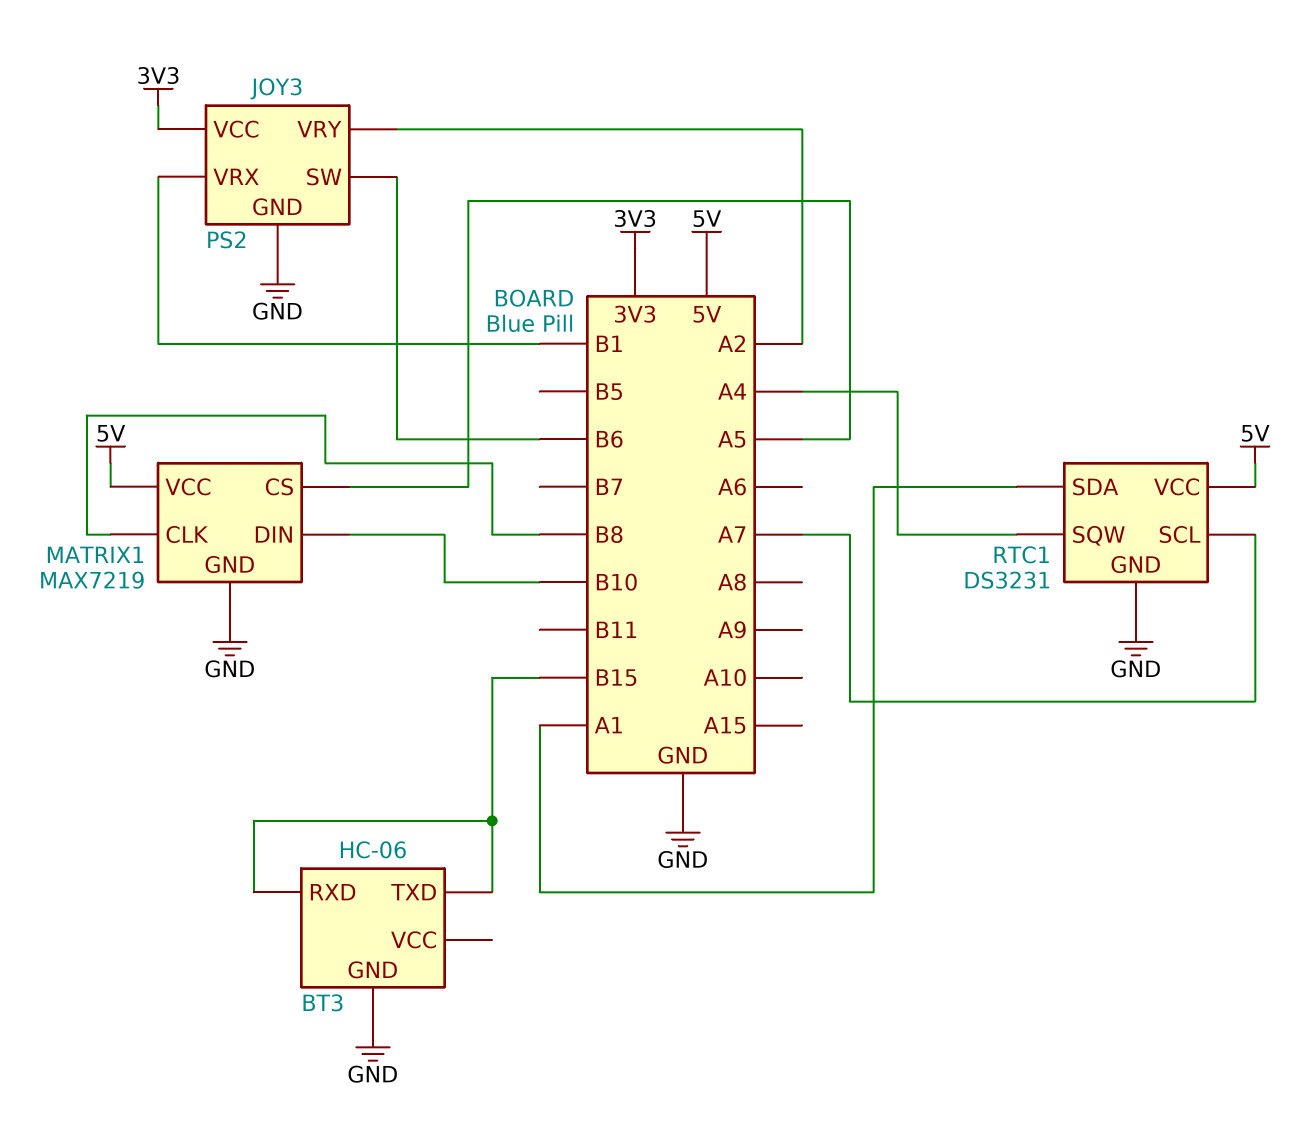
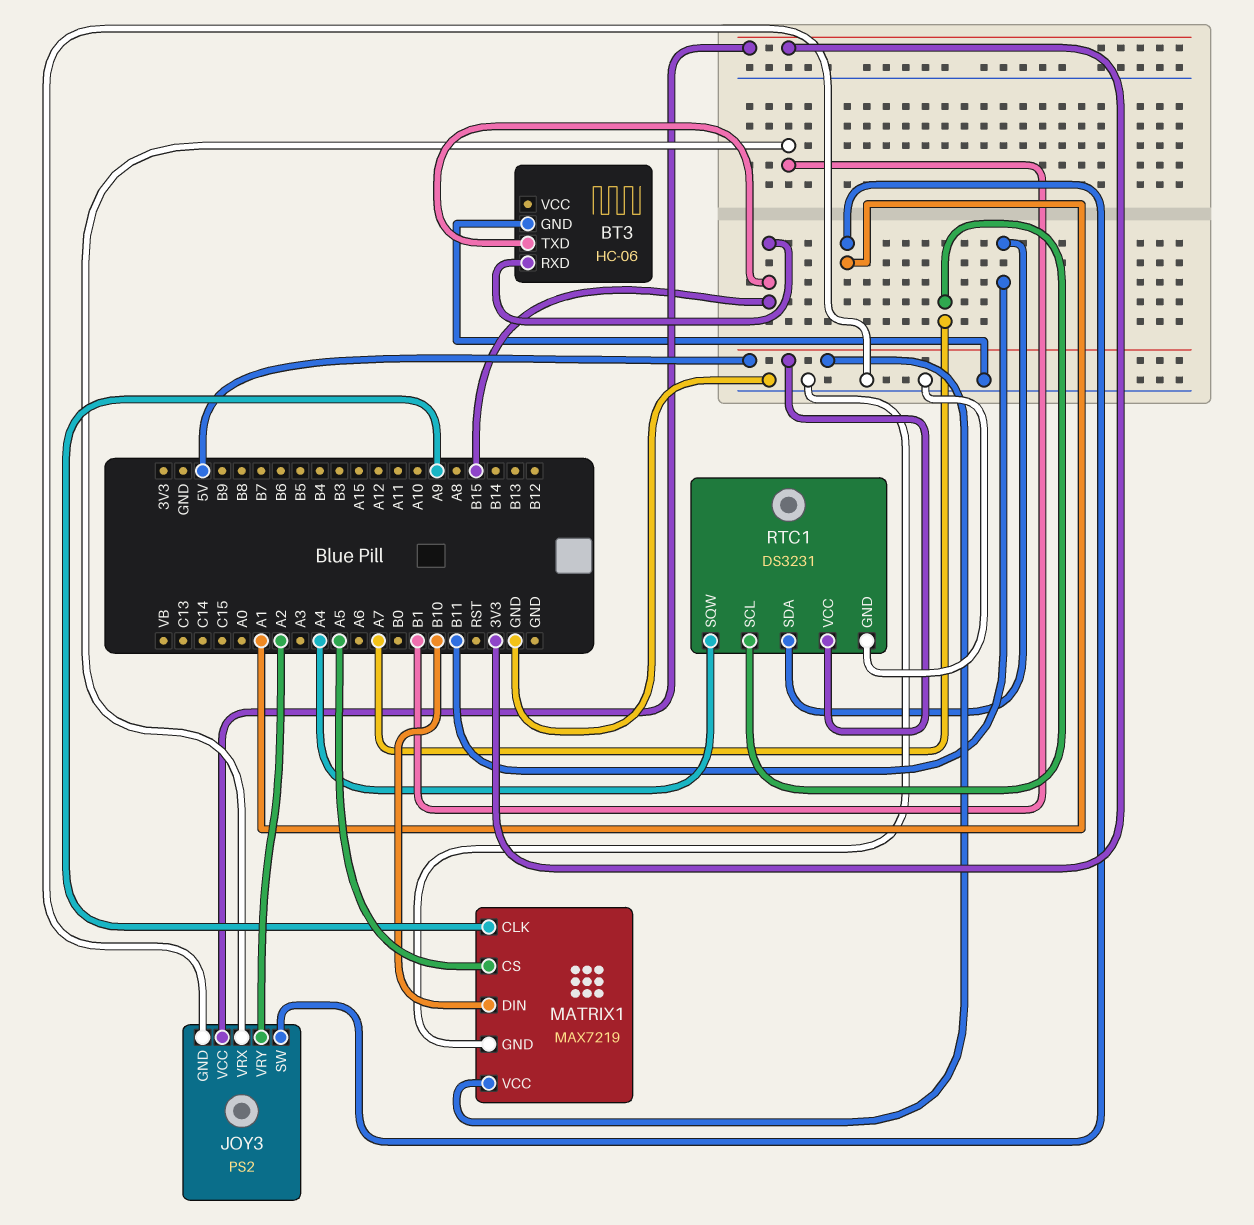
JOY3 pin SW: B6 -> A1
MATRIX1 pin CLK: B8 -> A9
RTC1 pin SDA: A1 -> B11

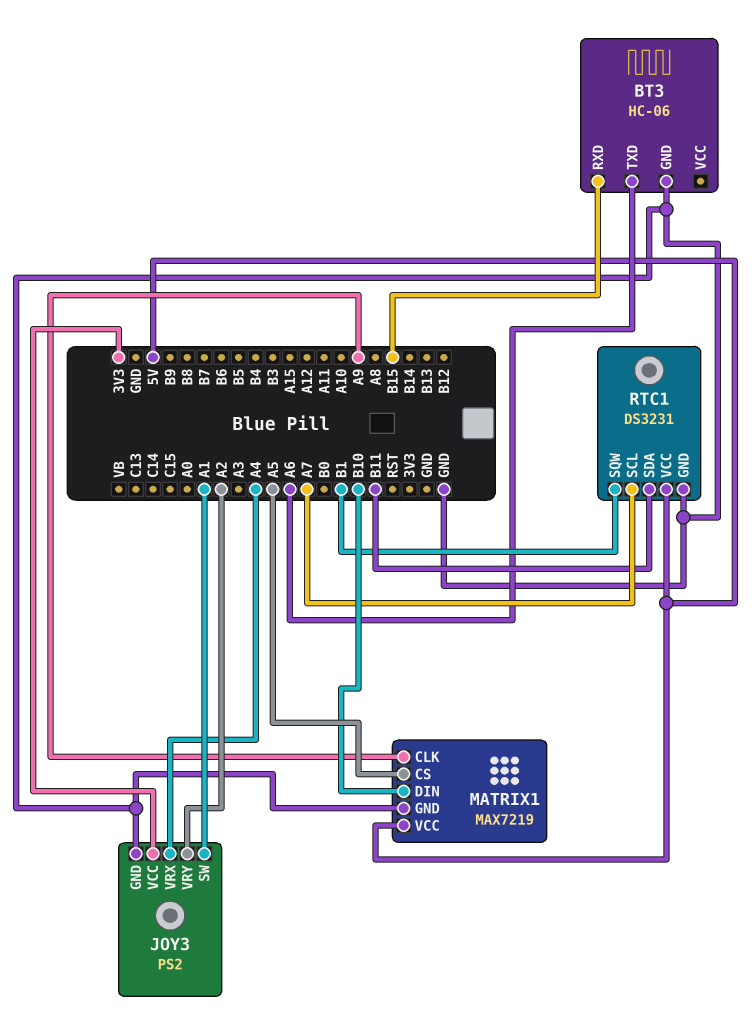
BT3 pin TXD: B15 -> A6
JOY3 pin VRX: B1 -> A4
RTC1 pin SQW: A4 -> B1

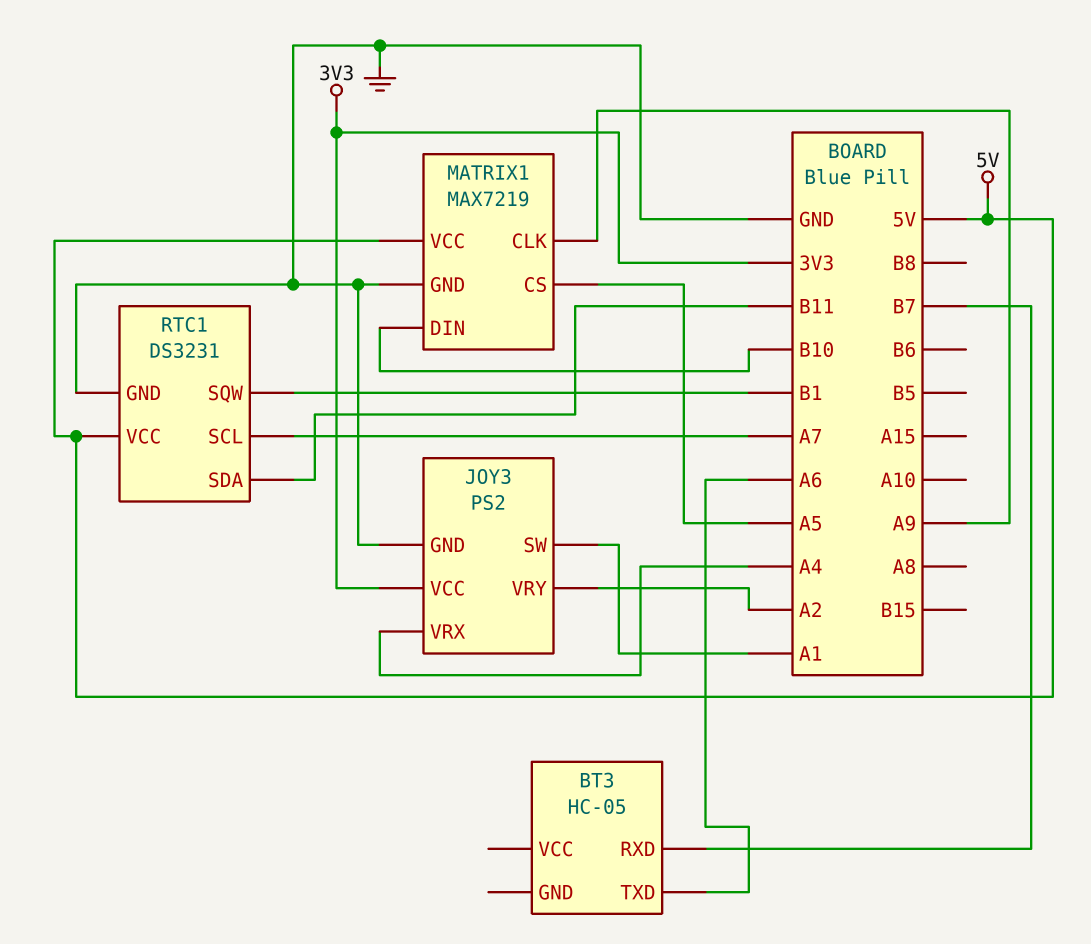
BT3: HC-06 -> HC-05
BT3 pin GND: GND -> none
BT3 pin RXD: B15 -> B7

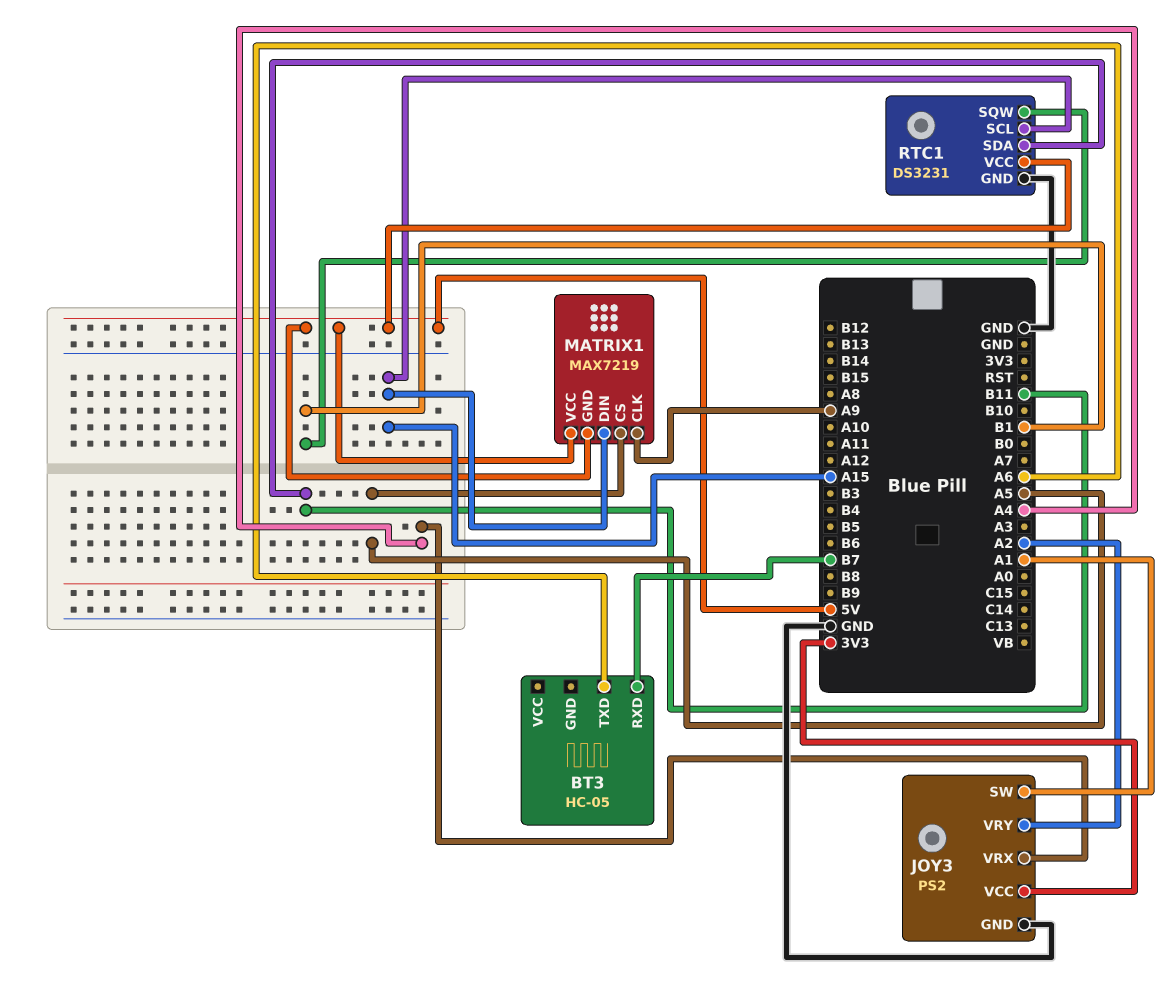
MATRIX1 pin DIN: B10 -> A15
MATRIX1 pin GND: GND -> 5V
RTC1 pin SCL: A7 -> A15

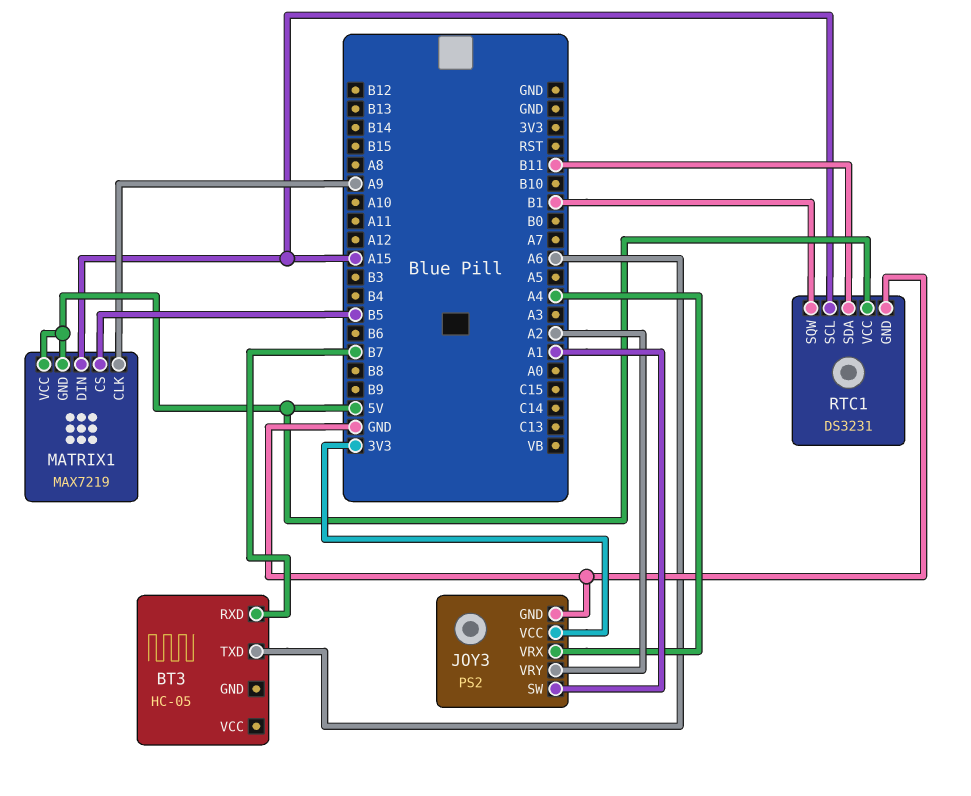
MATRIX1 pin CS: A5 -> B5

